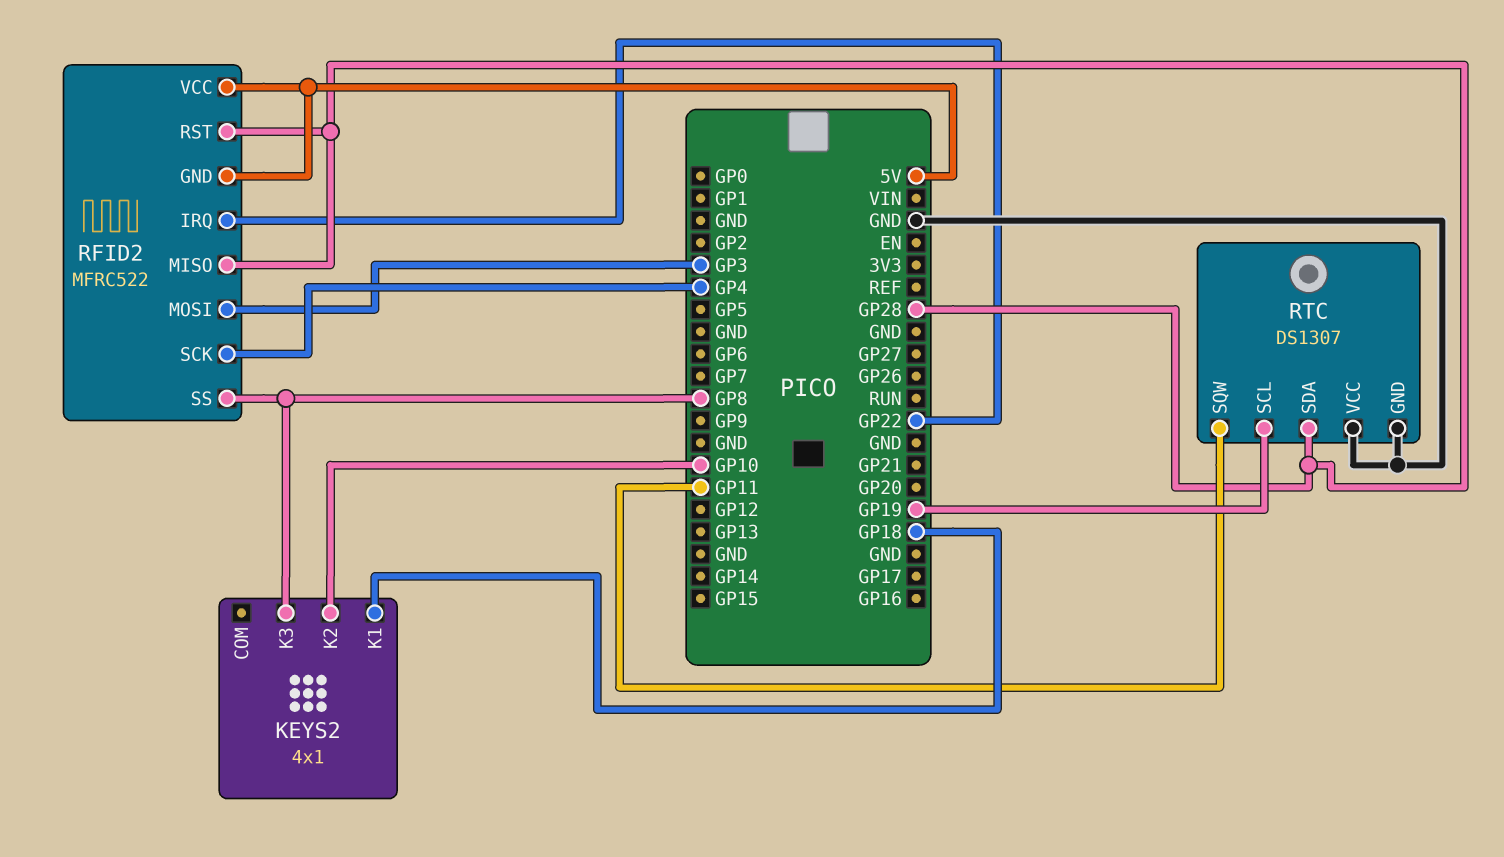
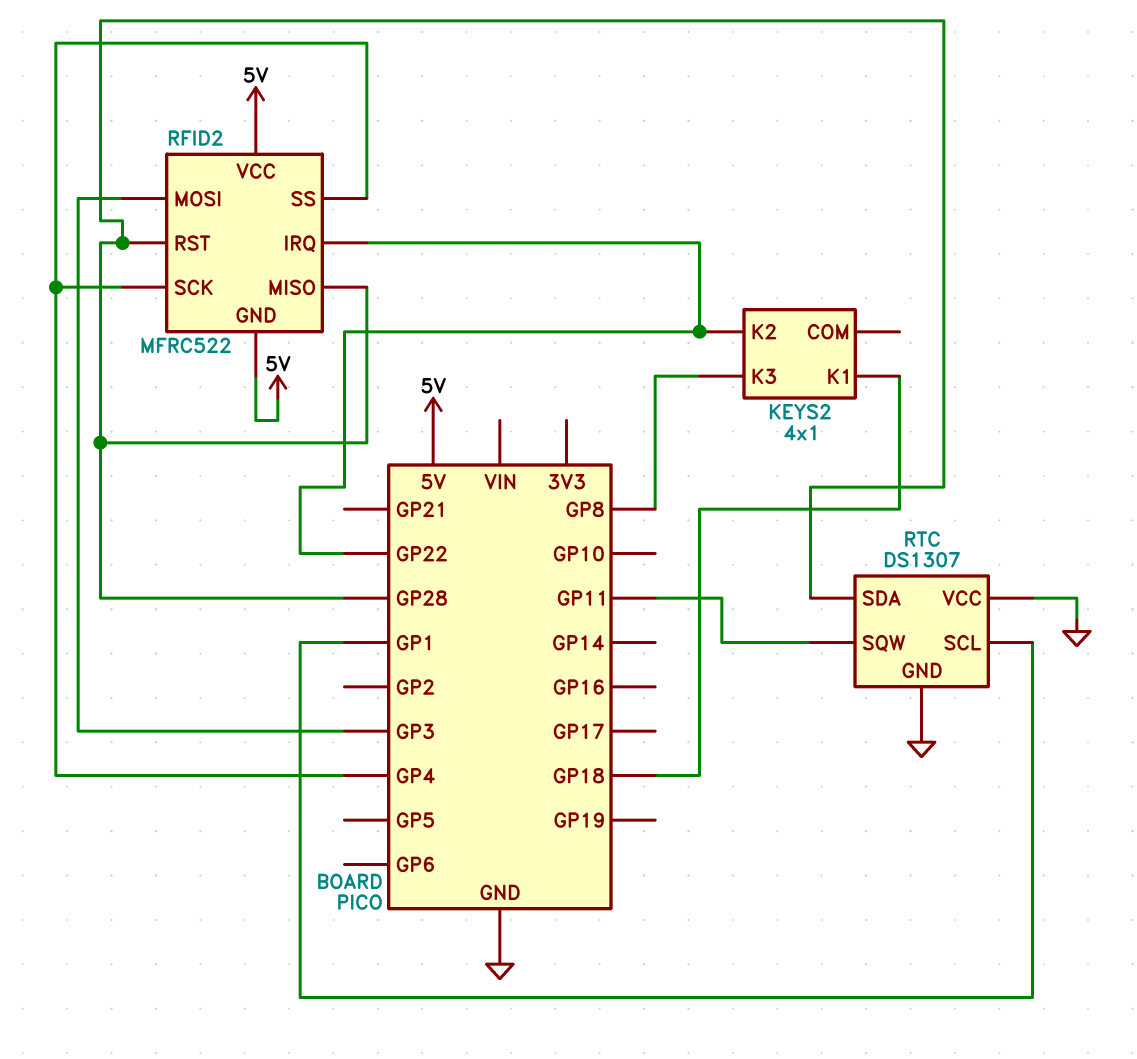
KEYS2 pin K2: GP10 -> GP22
RFID2 pin SS: GP8 -> GP4
RTC pin SCL: GP19 -> GP1

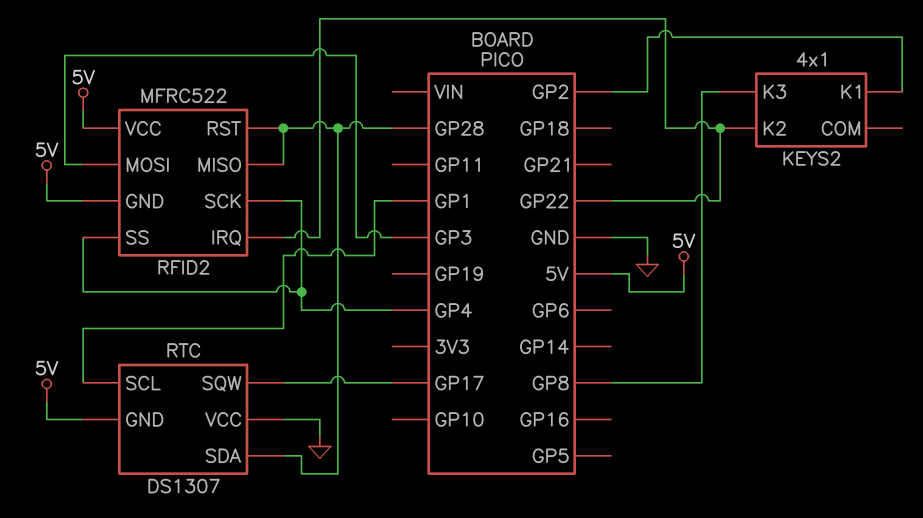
KEYS2 pin K1: GP18 -> GP2
RTC pin GND: GND -> 5V
RTC pin SQW: GP11 -> GP17

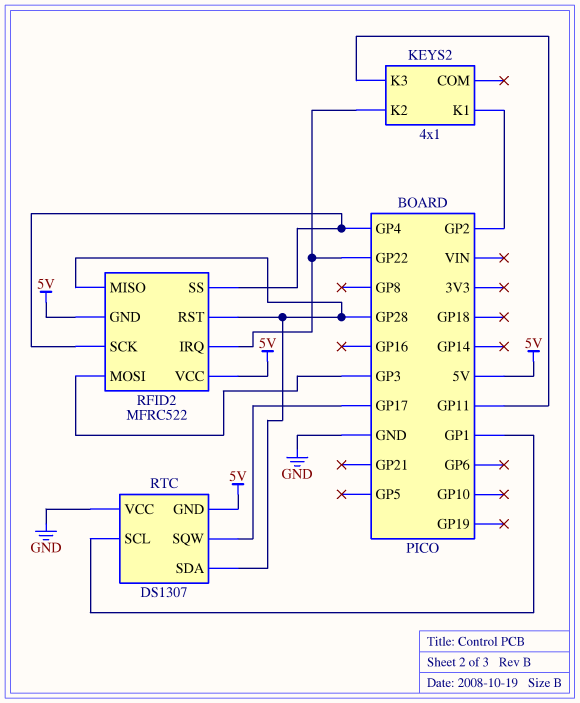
KEYS2 pin K3: GP8 -> GP11

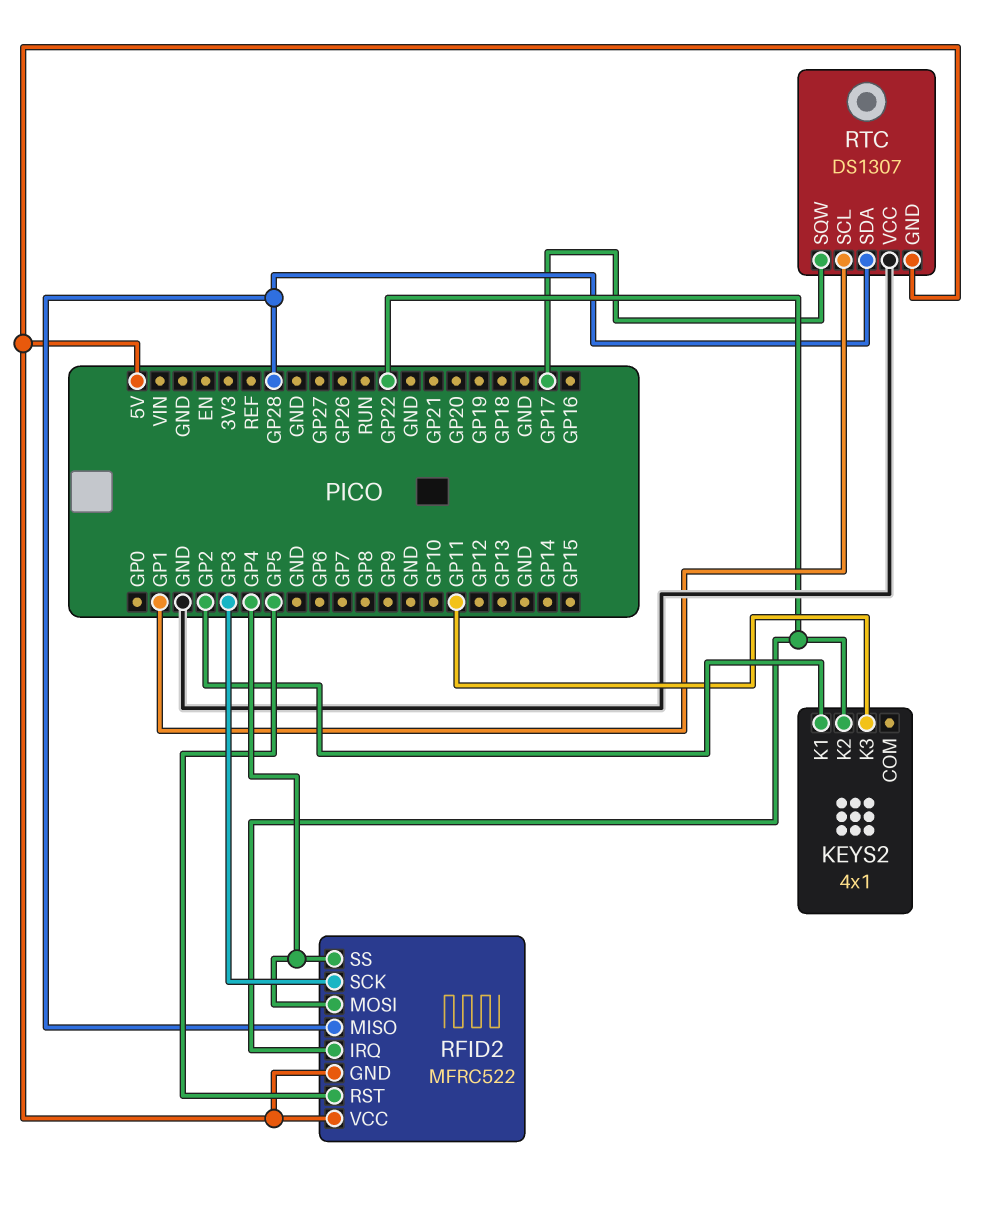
RFID2 pin MOSI: GP3 -> GP4
RFID2 pin RST: GP28 -> GP5
RFID2 pin SCK: GP4 -> GP3

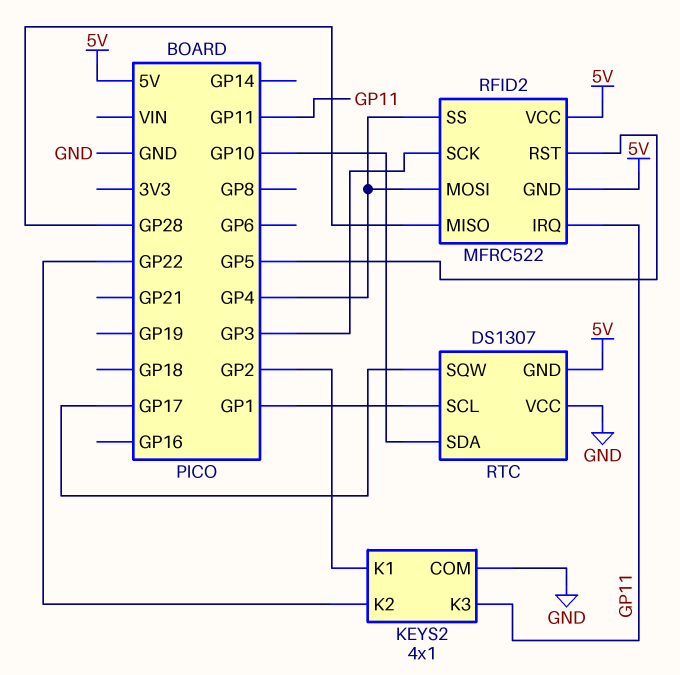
KEYS2 pin COM: none -> GND
RFID2 pin IRQ: GP22 -> GP11
RTC pin SDA: GP28 -> GP10

